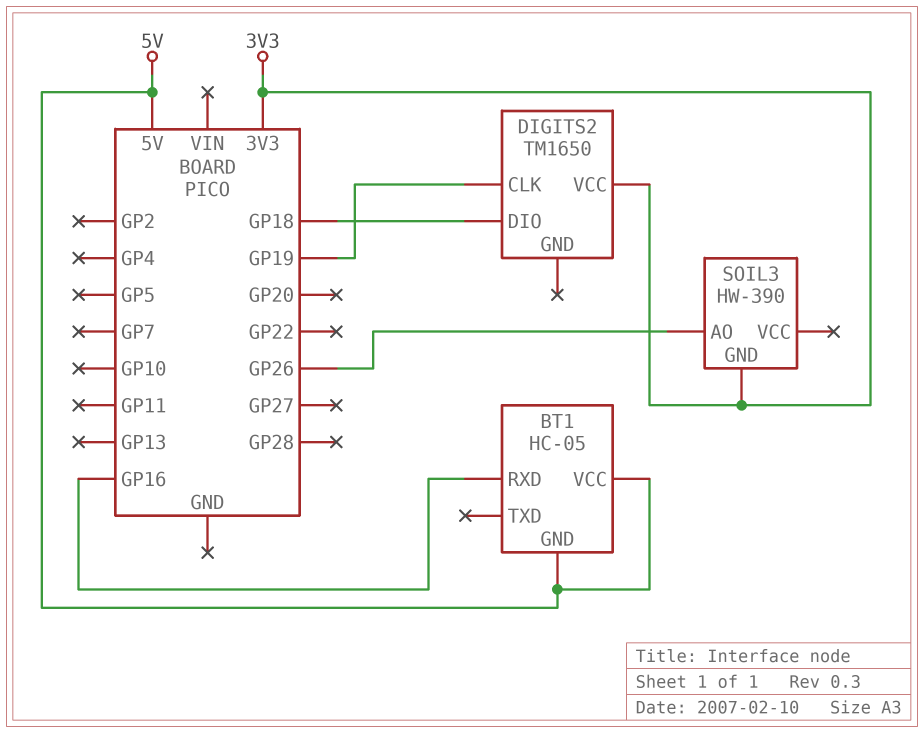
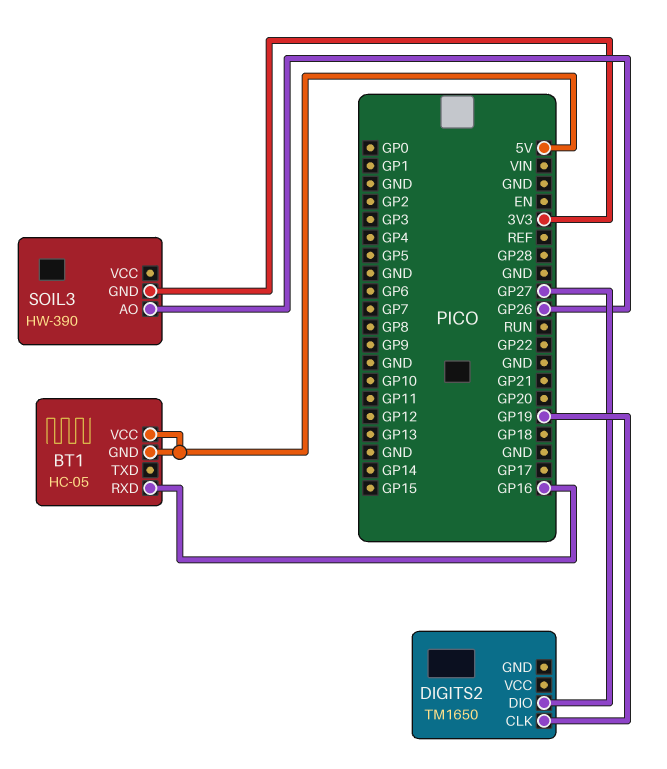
DIGITS2 pin DIO: GP18 -> GP27
DIGITS2 pin VCC: 3V3 -> none

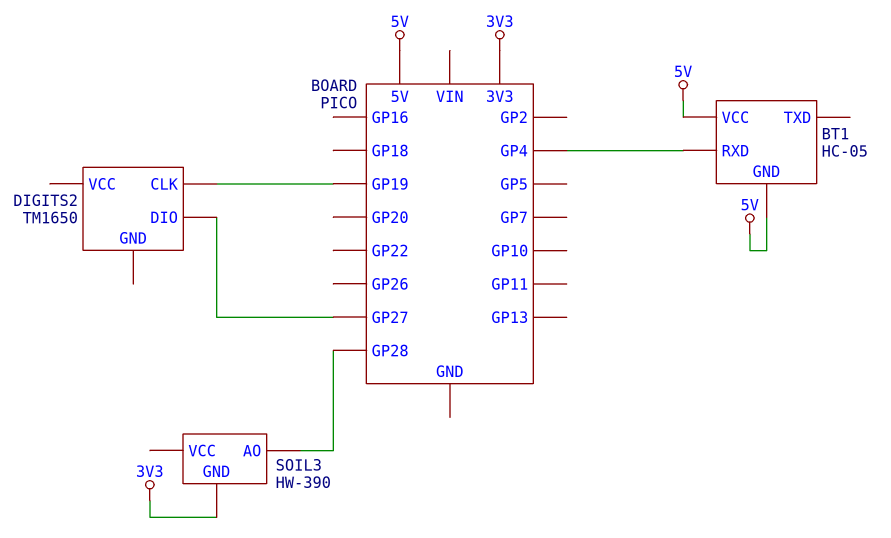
BT1 pin RXD: GP16 -> GP4
SOIL3 pin AO: GP26 -> GP28

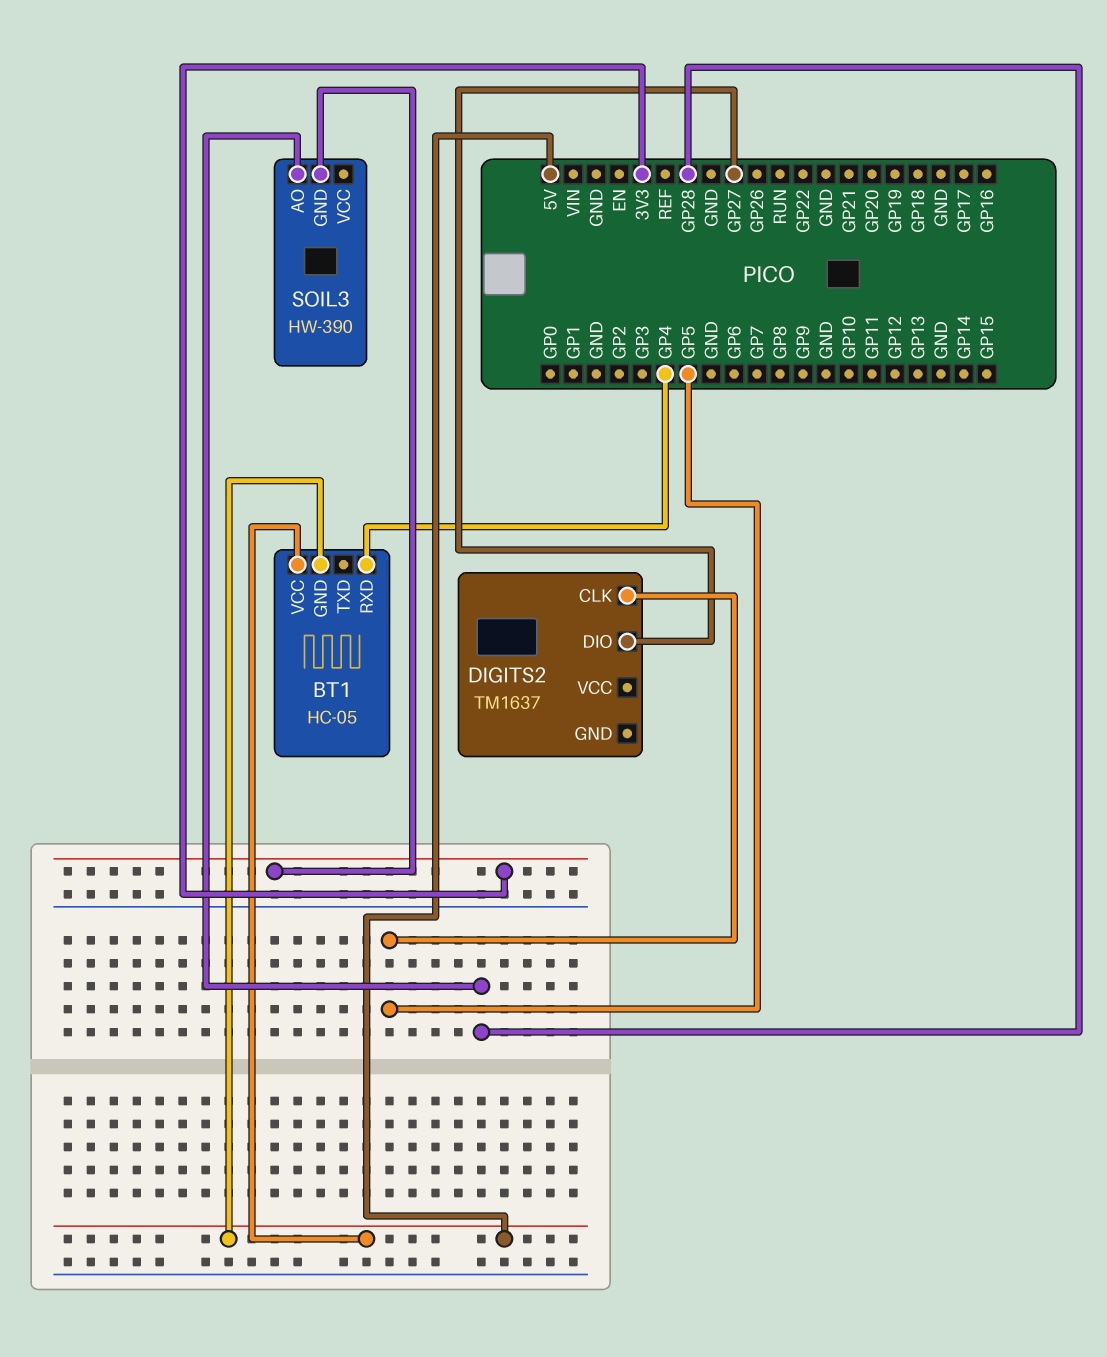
DIGITS2: TM1650 -> TM1637
DIGITS2 pin CLK: GP19 -> GP5

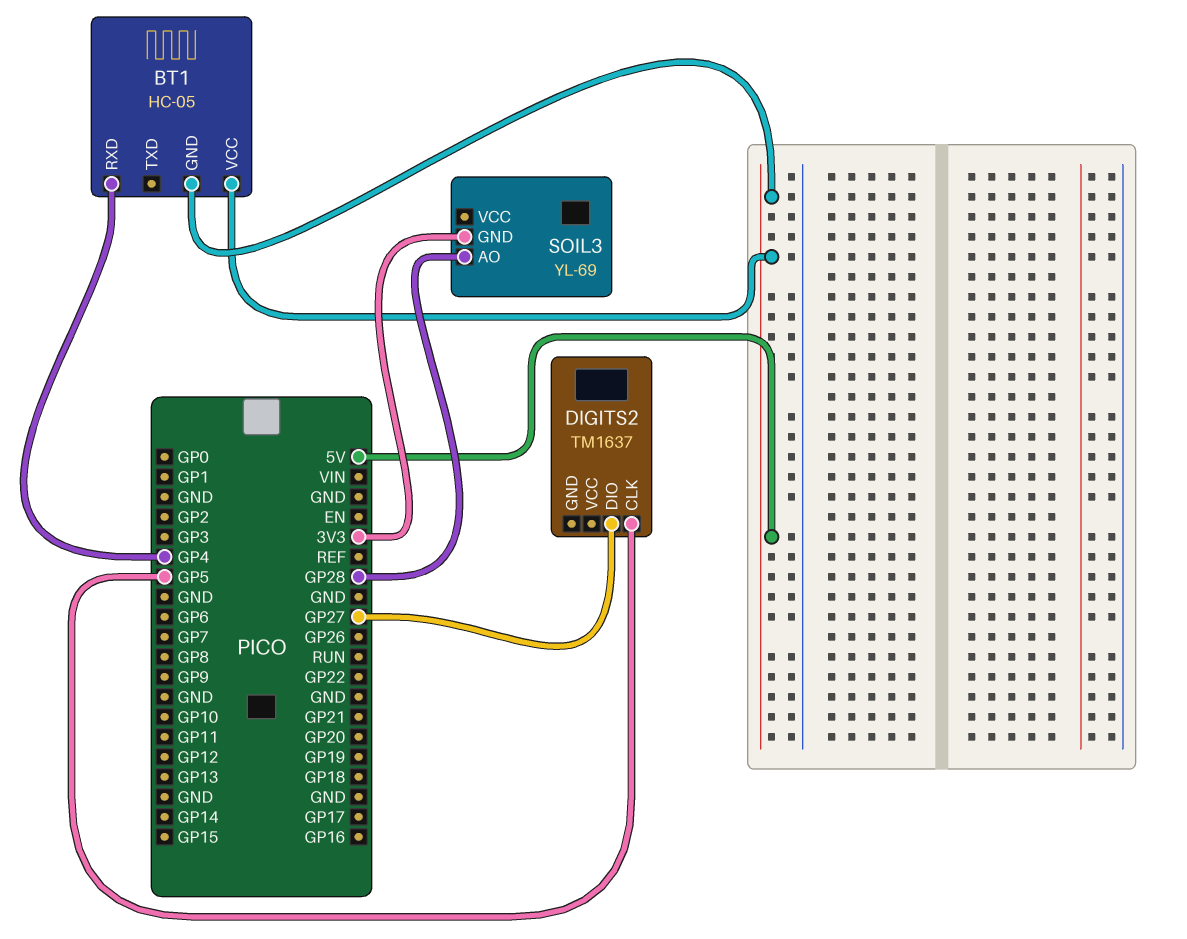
SOIL3: HW-390 -> YL-69

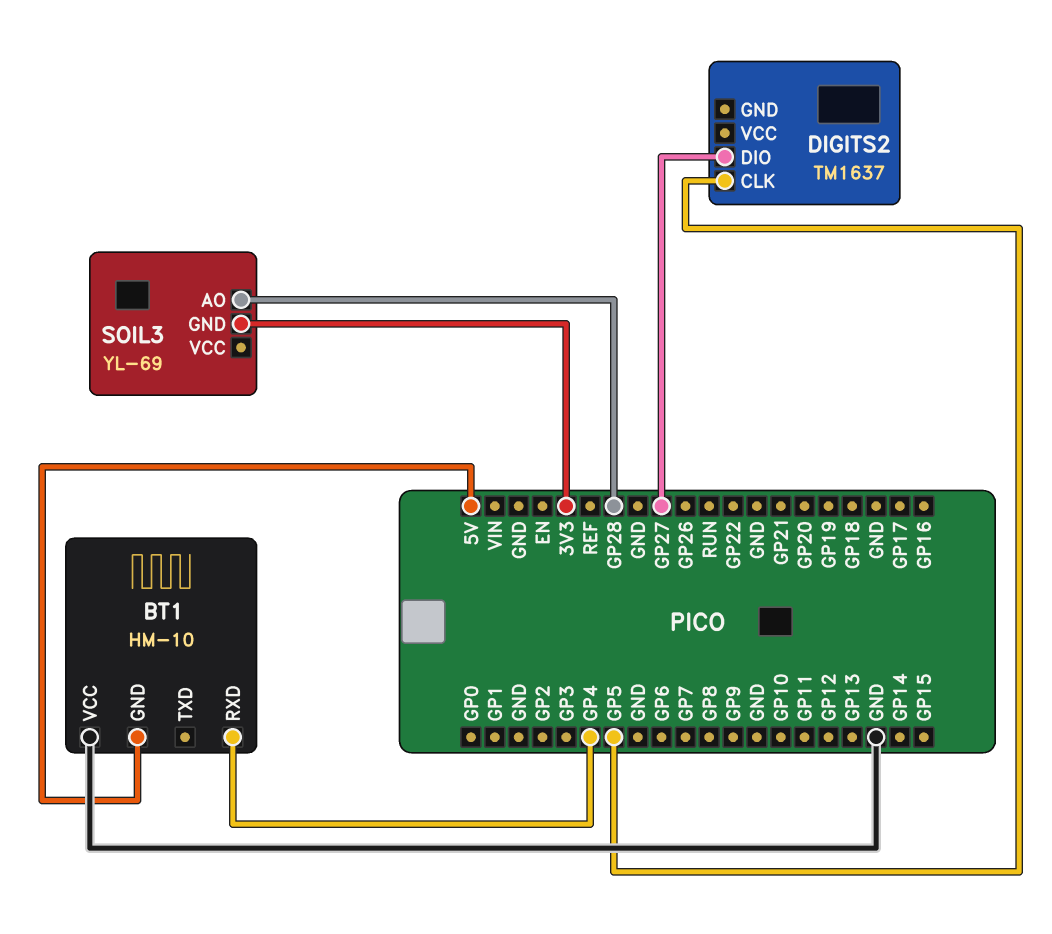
BT1: HC-05 -> HM-10
BT1 pin VCC: 5V -> GND

